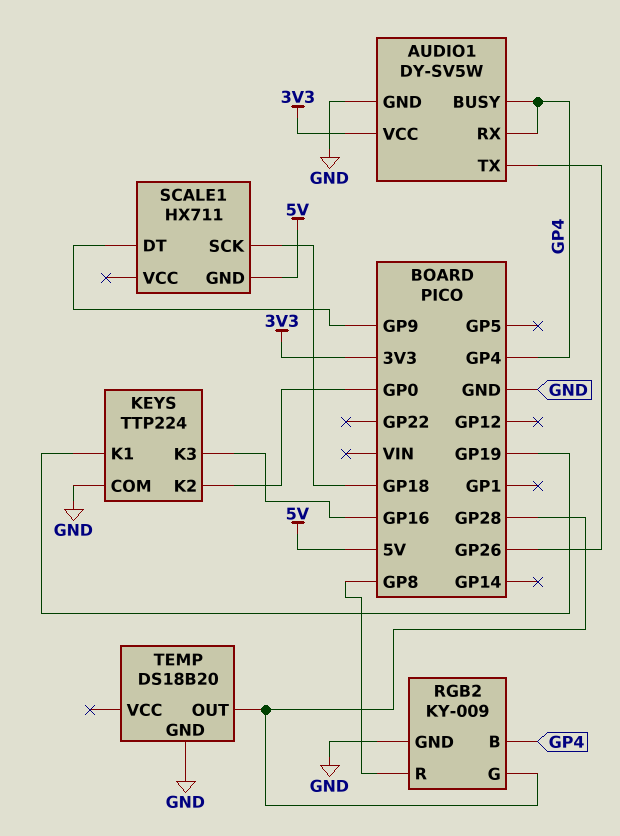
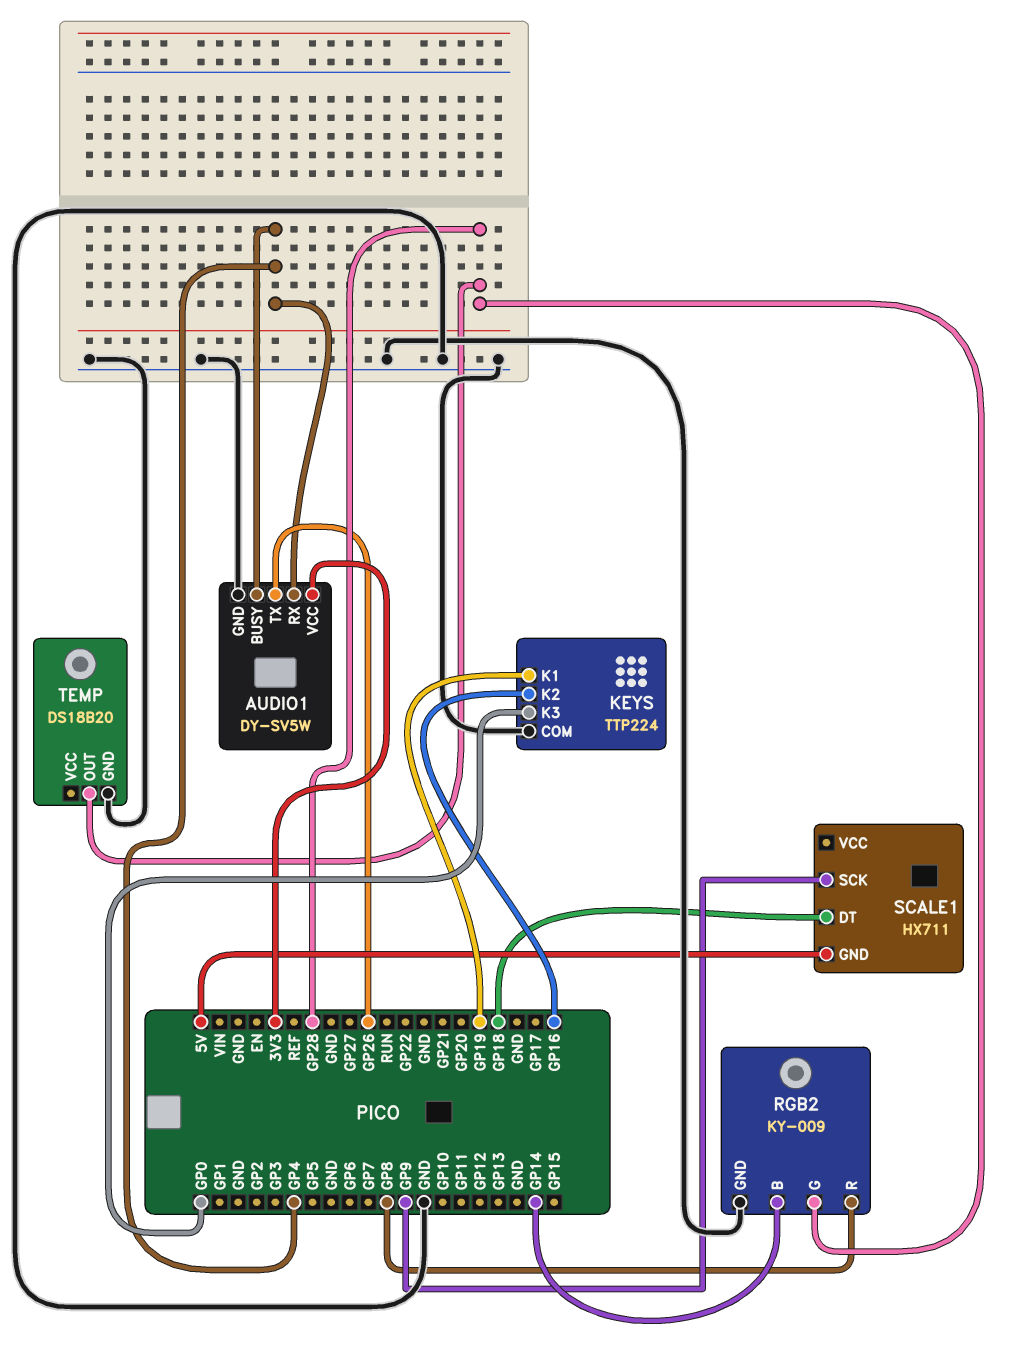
KEYS pin K2: GP0 -> GP16
KEYS pin K3: GP16 -> GP0
RGB2 pin B: GP4 -> GP14
SCALE1 pin DT: GP9 -> GP18
SCALE1 pin SCK: GP18 -> GP9

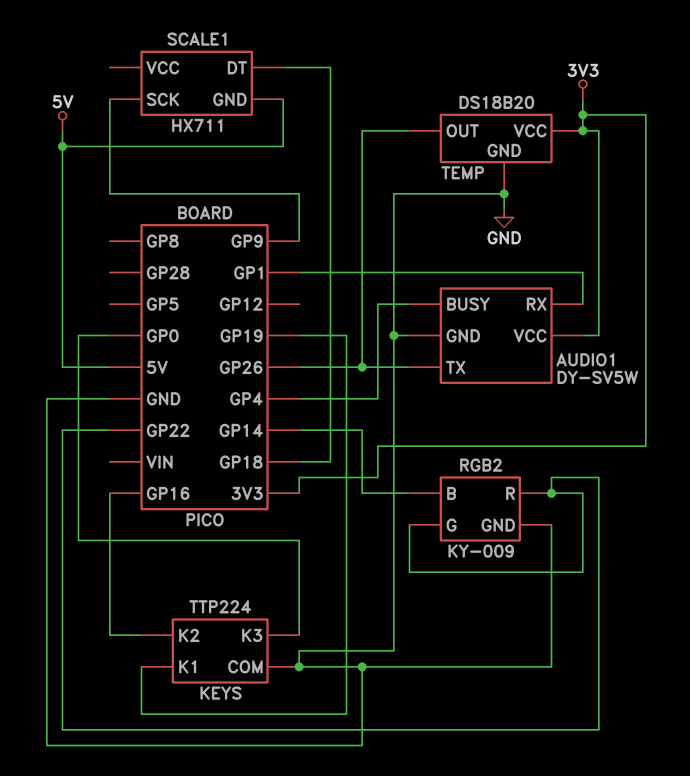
AUDIO1 pin RX: GP4 -> GP1
RGB2 pin G: GP28 -> GP22
RGB2 pin R: GP8 -> GP22
TEMP pin OUT: GP28 -> GP26
TEMP pin VCC: none -> 3V3

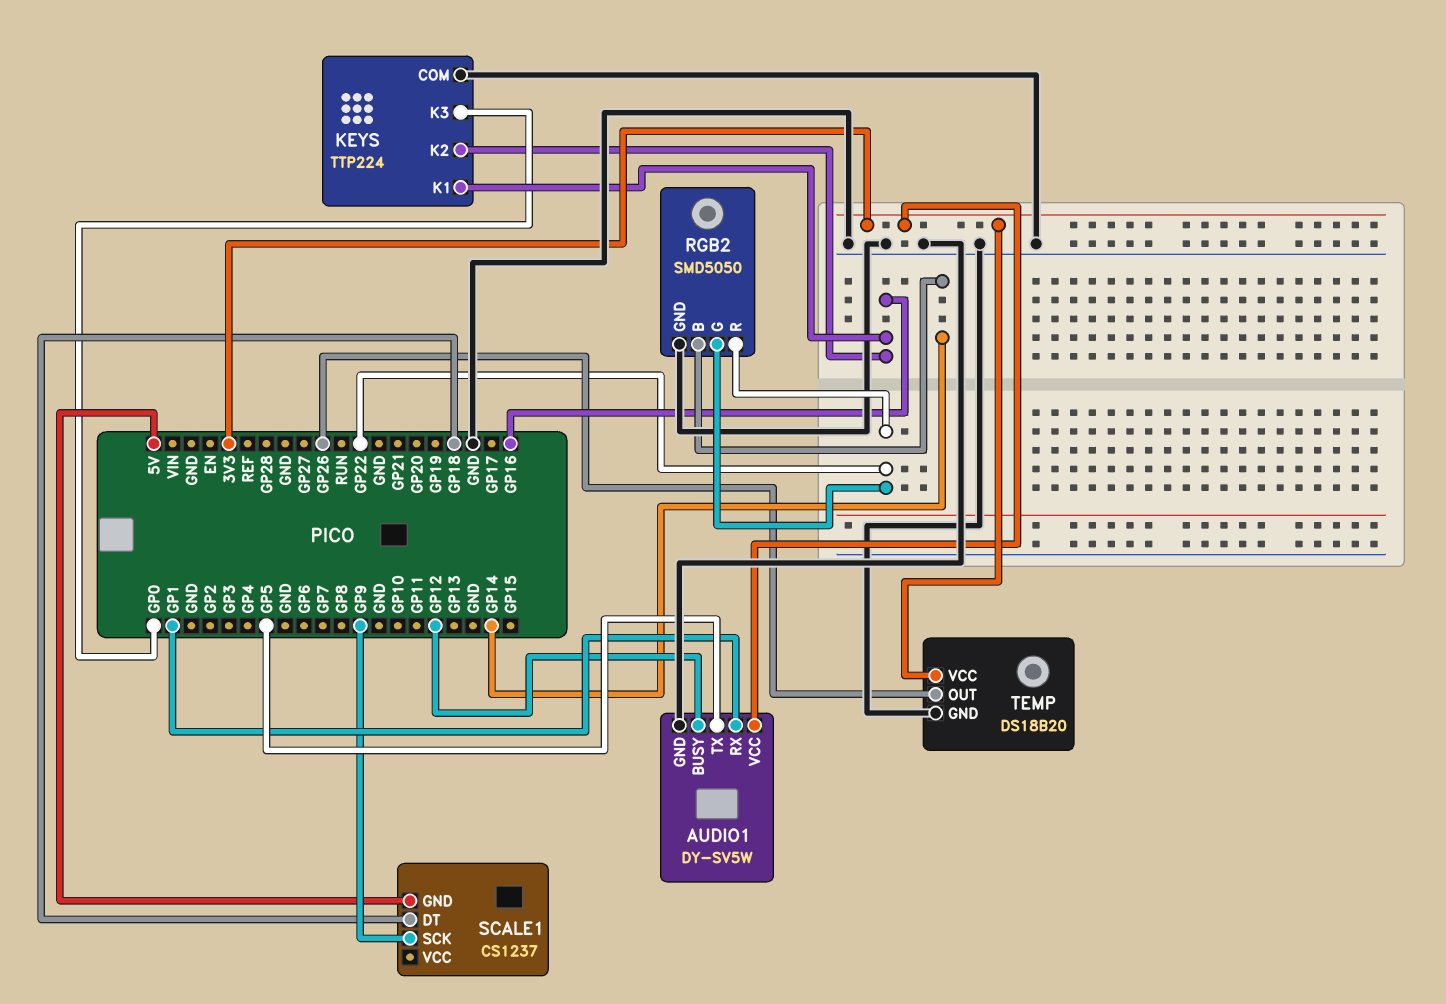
AUDIO1 pin BUSY: GP4 -> GP12
AUDIO1 pin TX: GP26 -> GP5
KEYS pin K1: GP19 -> GP16
RGB2: KY-009 -> SMD5050
SCALE1: HX711 -> CS1237

